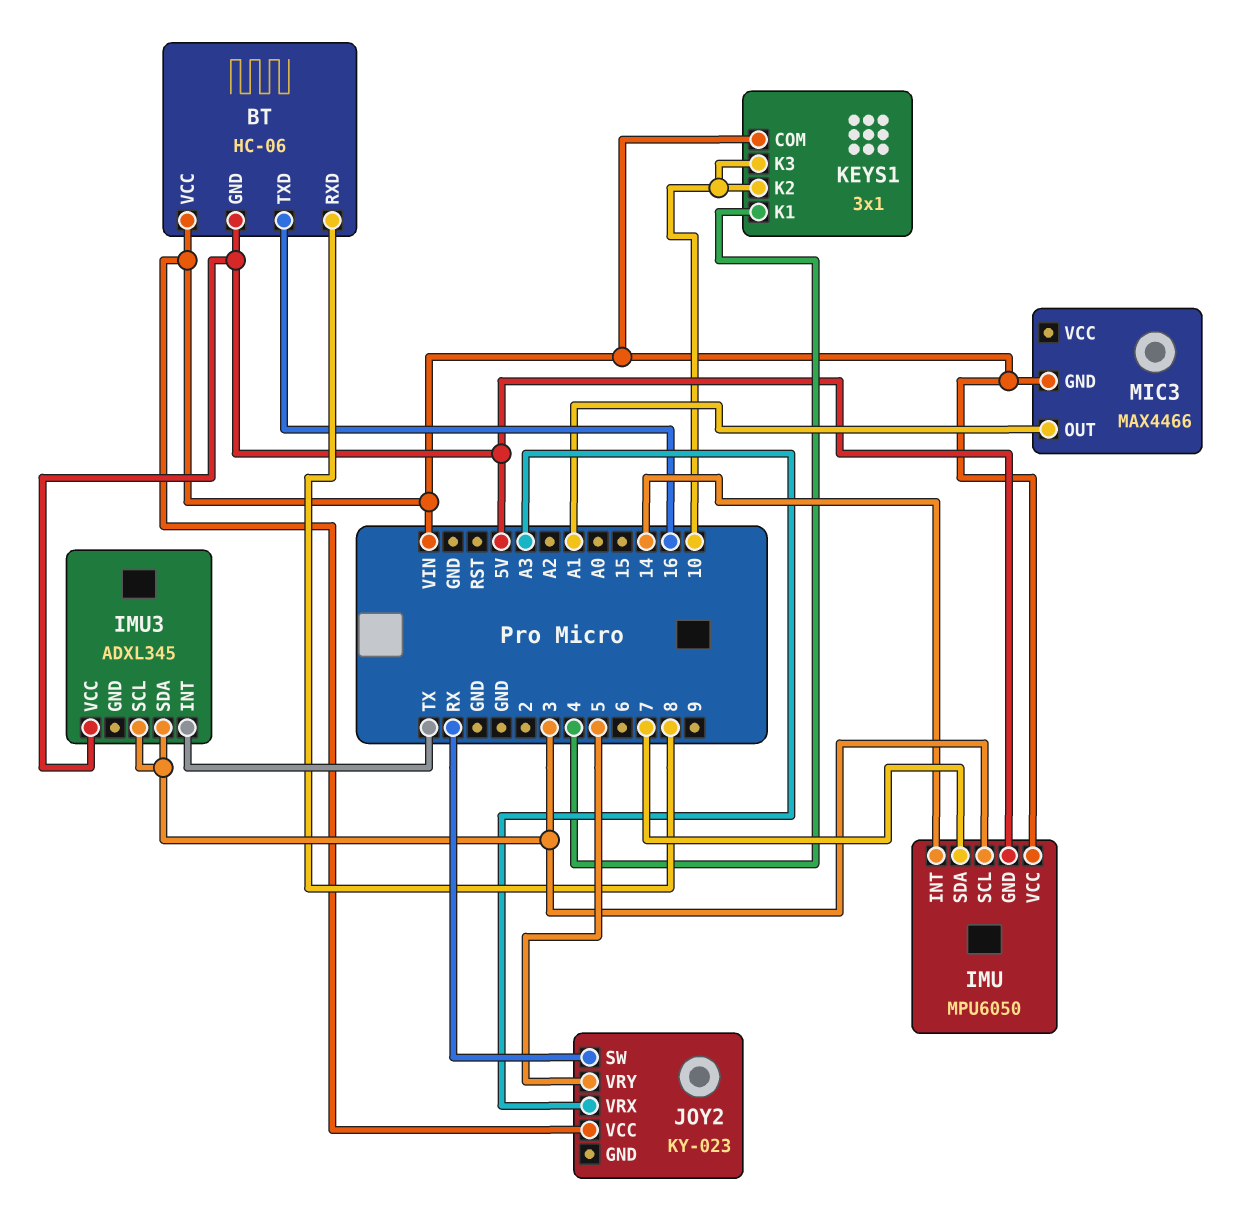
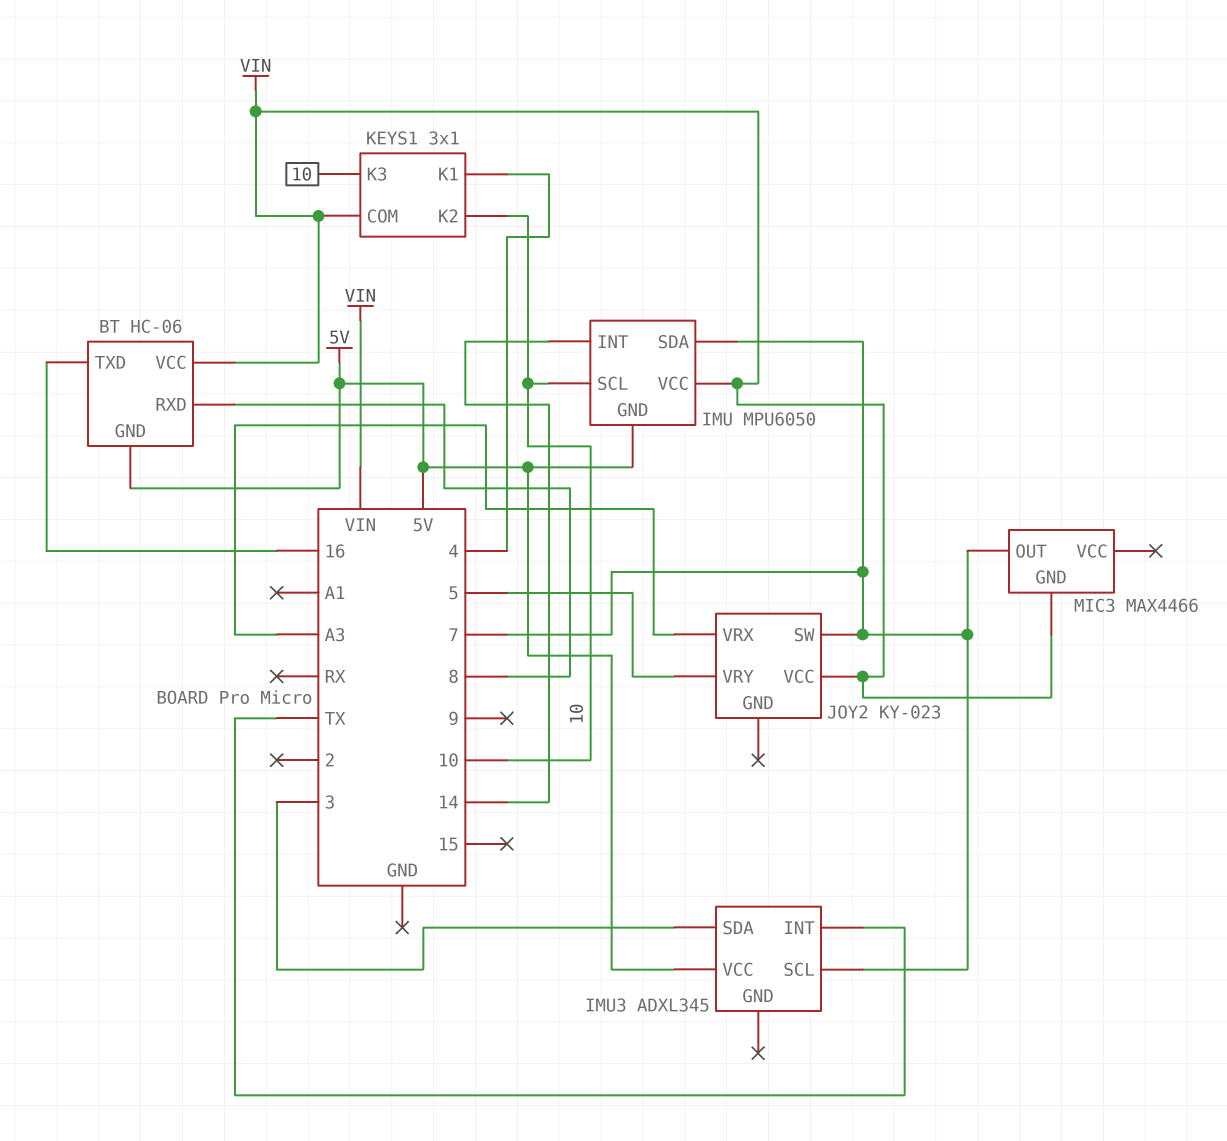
IMU pin SCL: 3 -> 10
IMU3 pin SCL: 3 -> 7
JOY2 pin SW: RX -> 7
MIC3 pin OUT: A1 -> 7

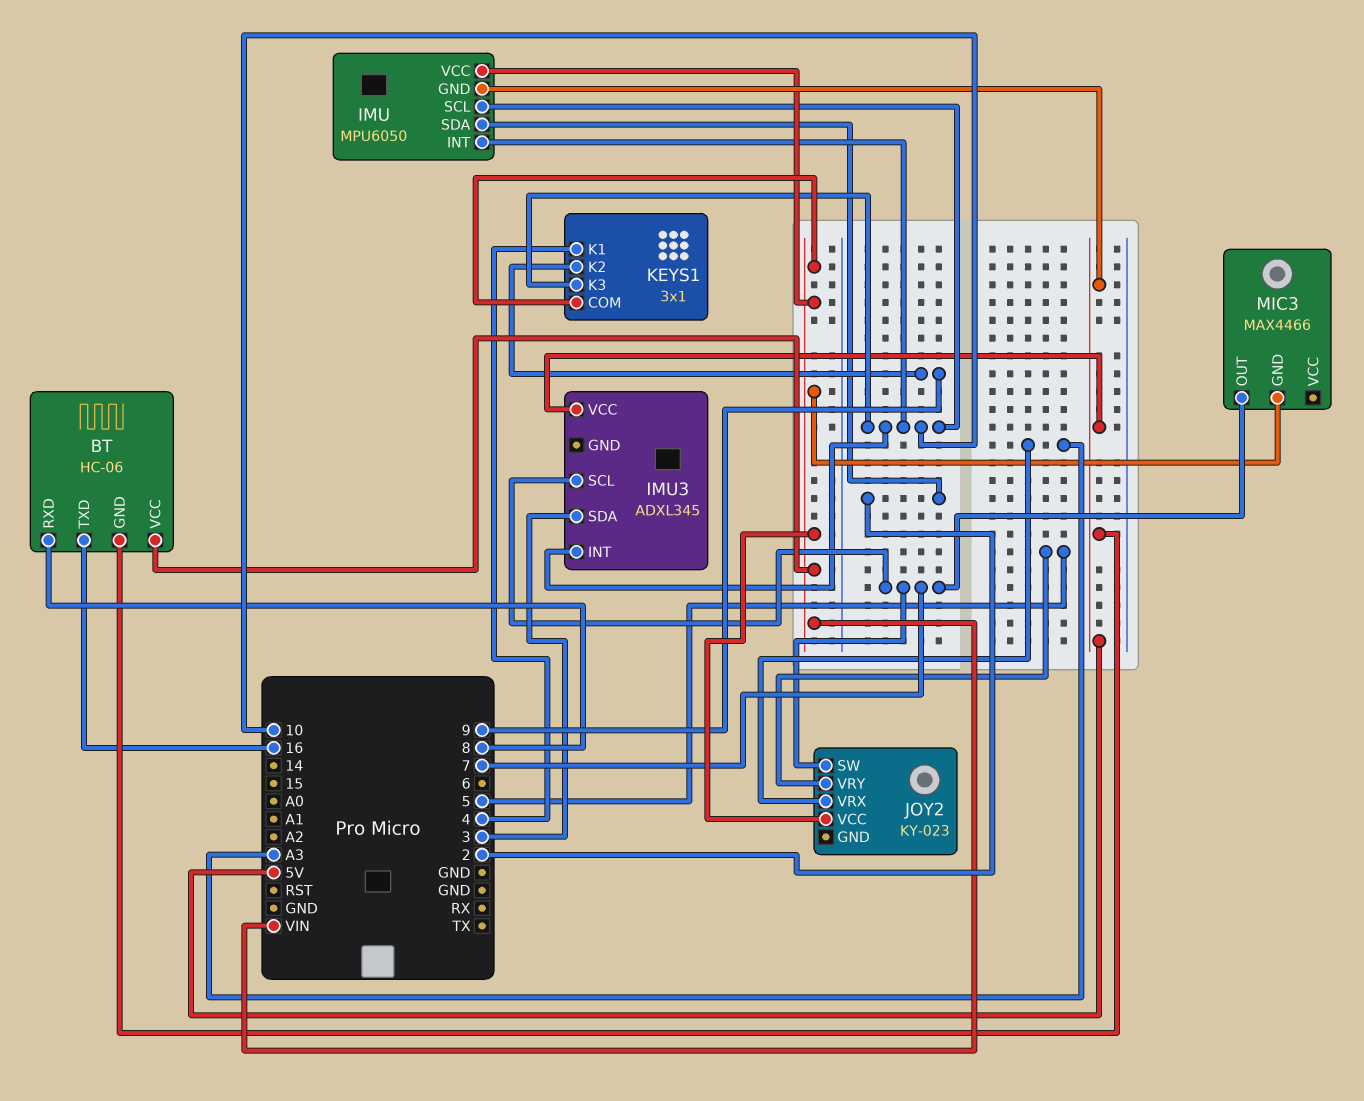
IMU pin INT: 14 -> 10
IMU pin SDA: 7 -> 2
IMU3 pin INT: TX -> 10
KEYS1 pin K2: 10 -> 9

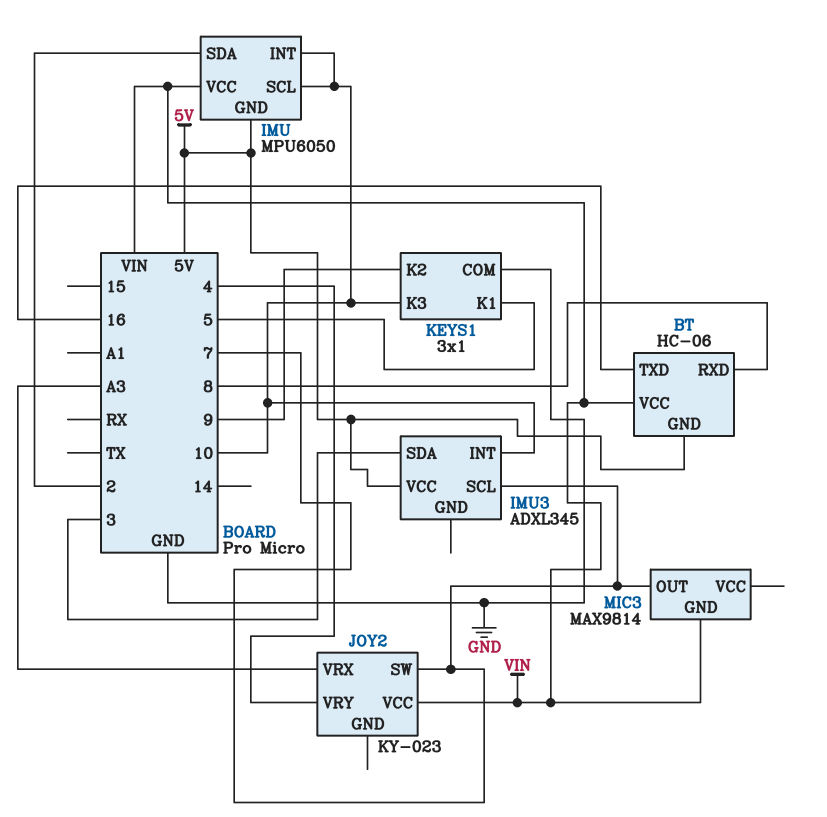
JOY2 pin VRY: 5 -> 4
KEYS1 pin COM: VIN -> GND
KEYS1 pin K1: 4 -> 5
MIC3: MAX4466 -> MAX9814

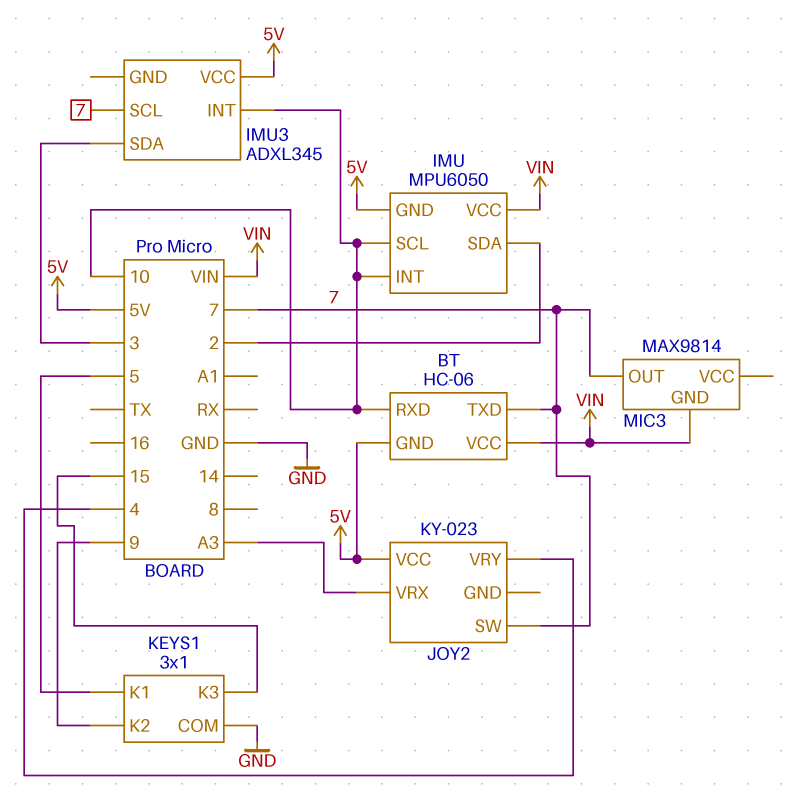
BT pin RXD: 8 -> 10
BT pin TXD: 16 -> 7
JOY2 pin VCC: VIN -> 5V
KEYS1 pin K3: 10 -> 15

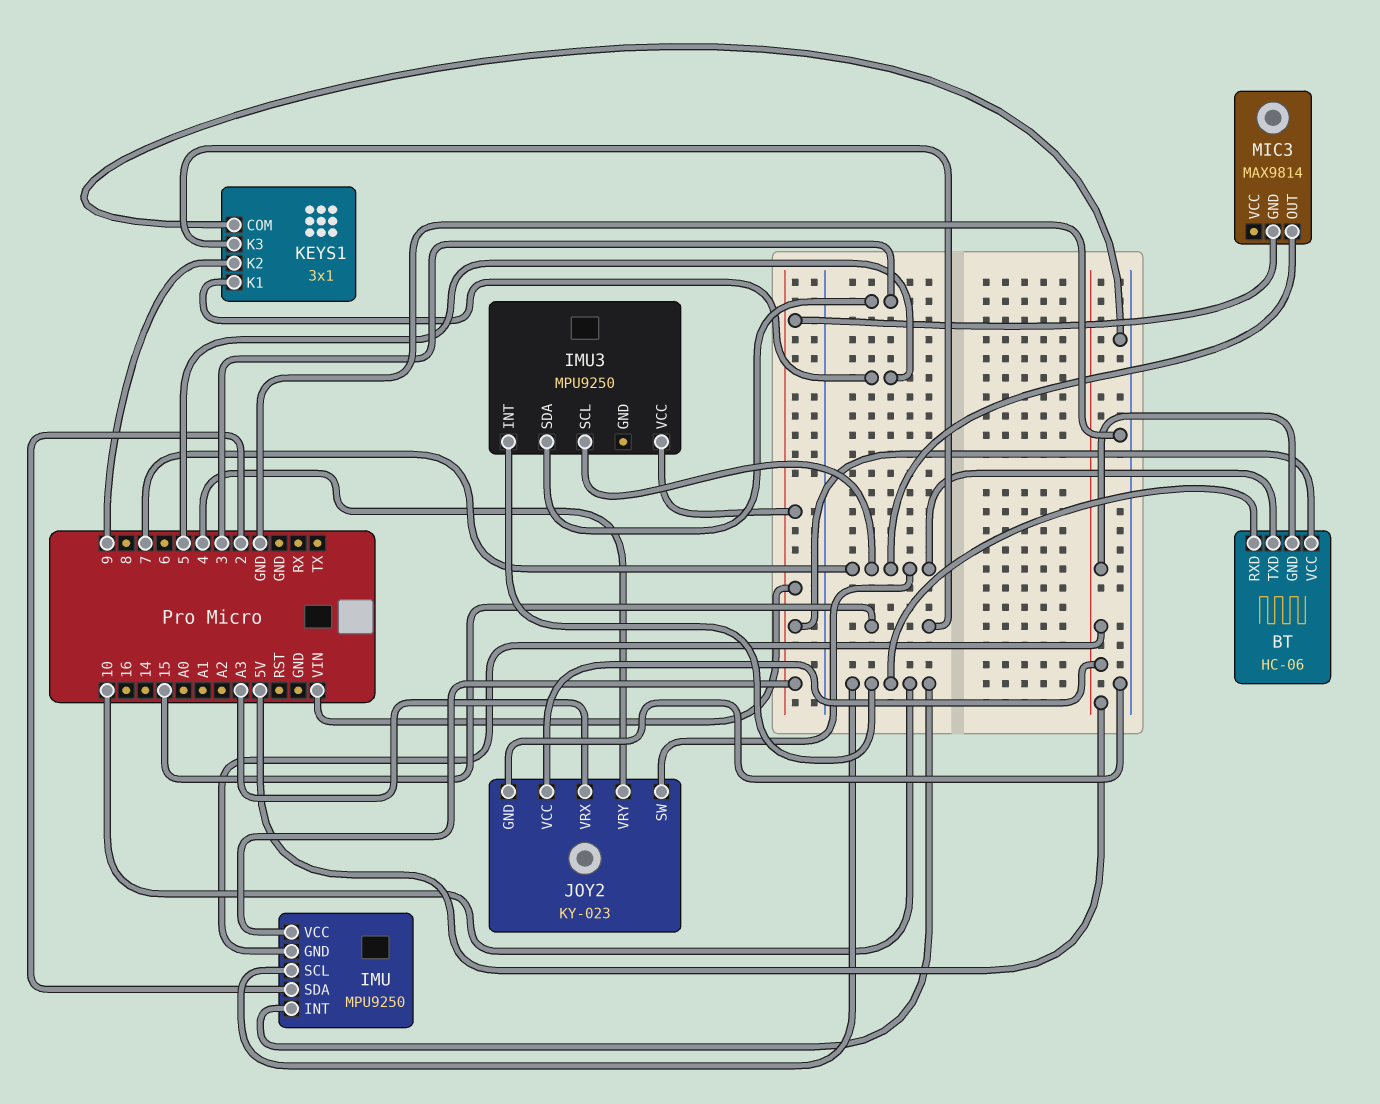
IMU: MPU6050 -> MPU9250
IMU3: ADXL345 -> MPU9250
IMU3 pin VCC: 5V -> VIN
JOY2 pin GND: none -> GND

